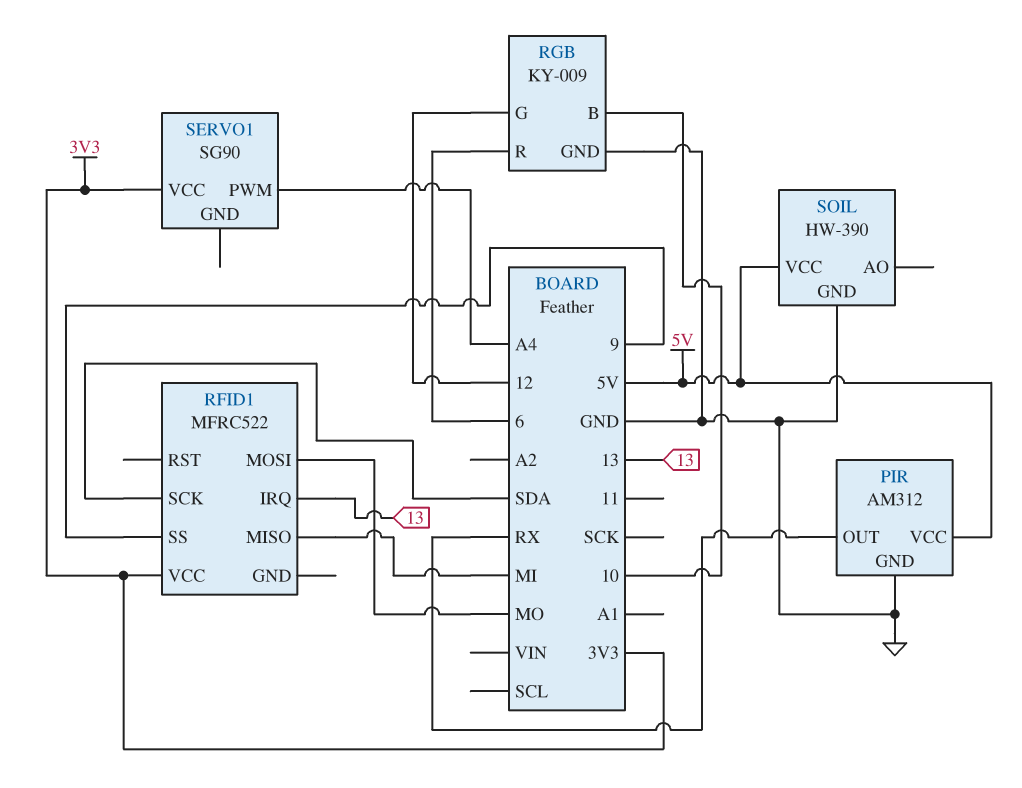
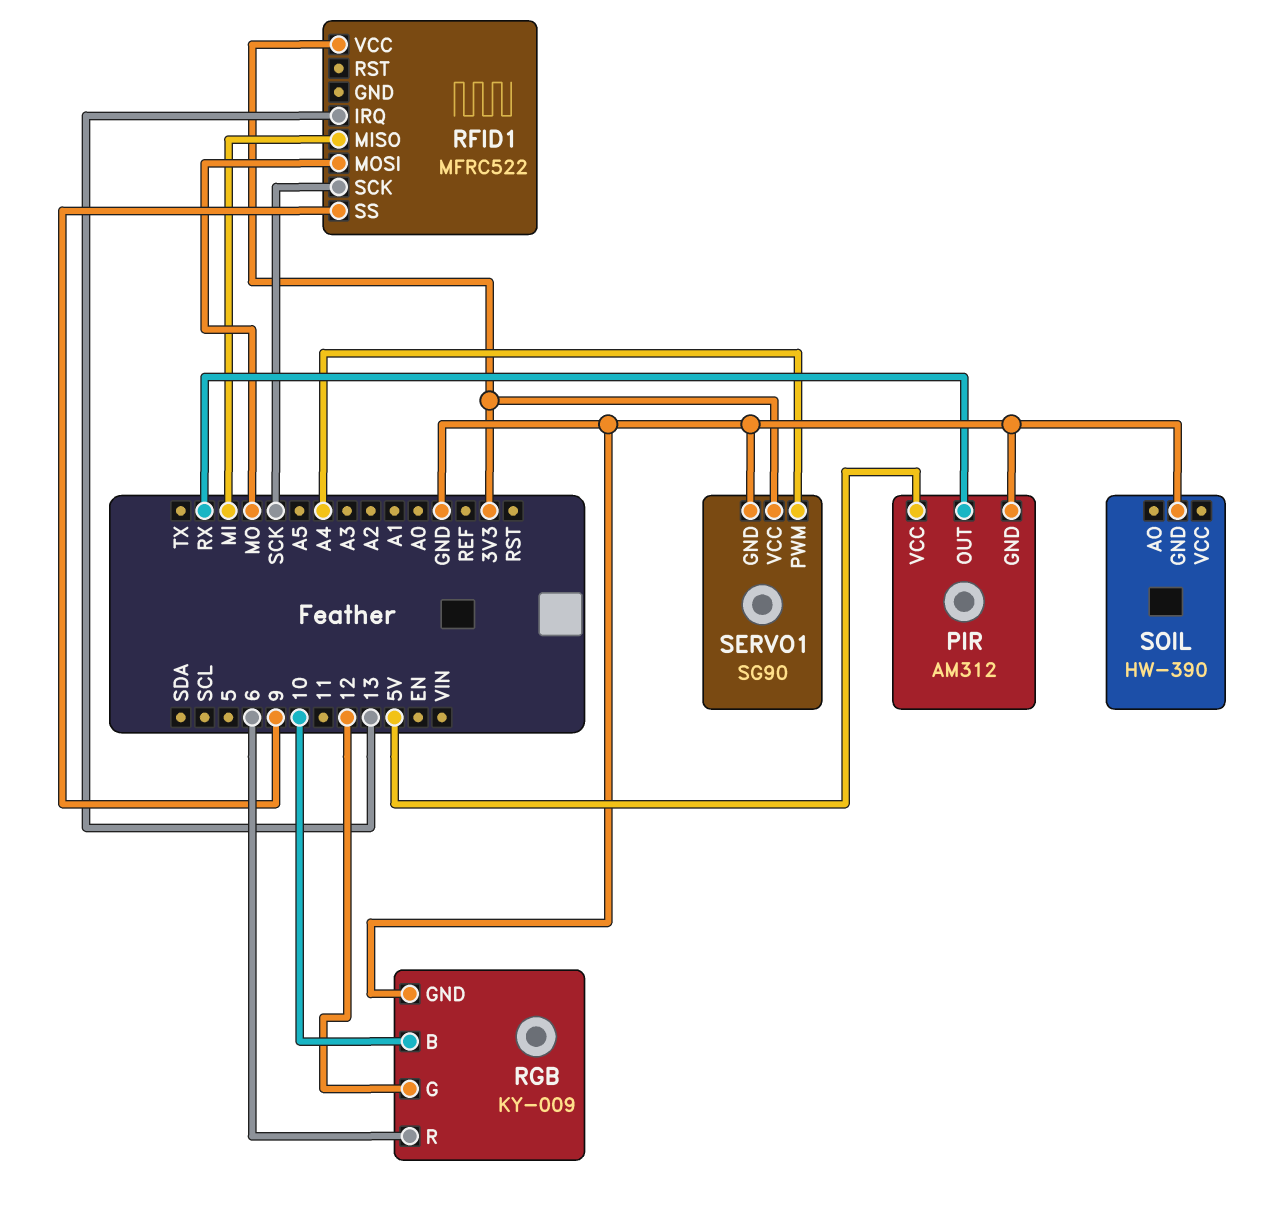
RFID1 pin SCK: SDA -> SCK
SERVO1 pin GND: none -> GND
SOIL pin VCC: 5V -> none

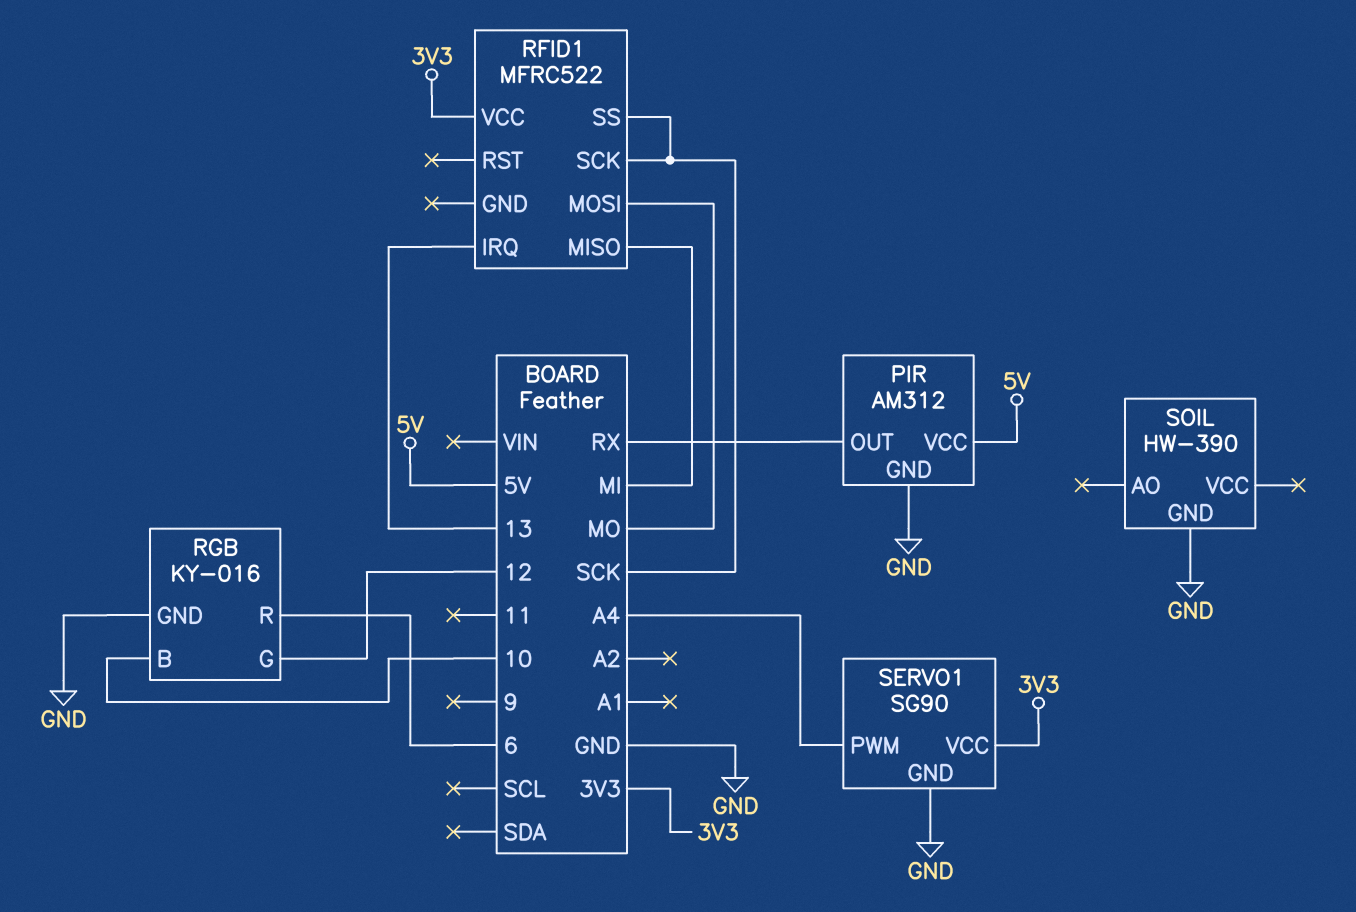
RFID1 pin SS: 9 -> SCK
RGB: KY-009 -> KY-016

